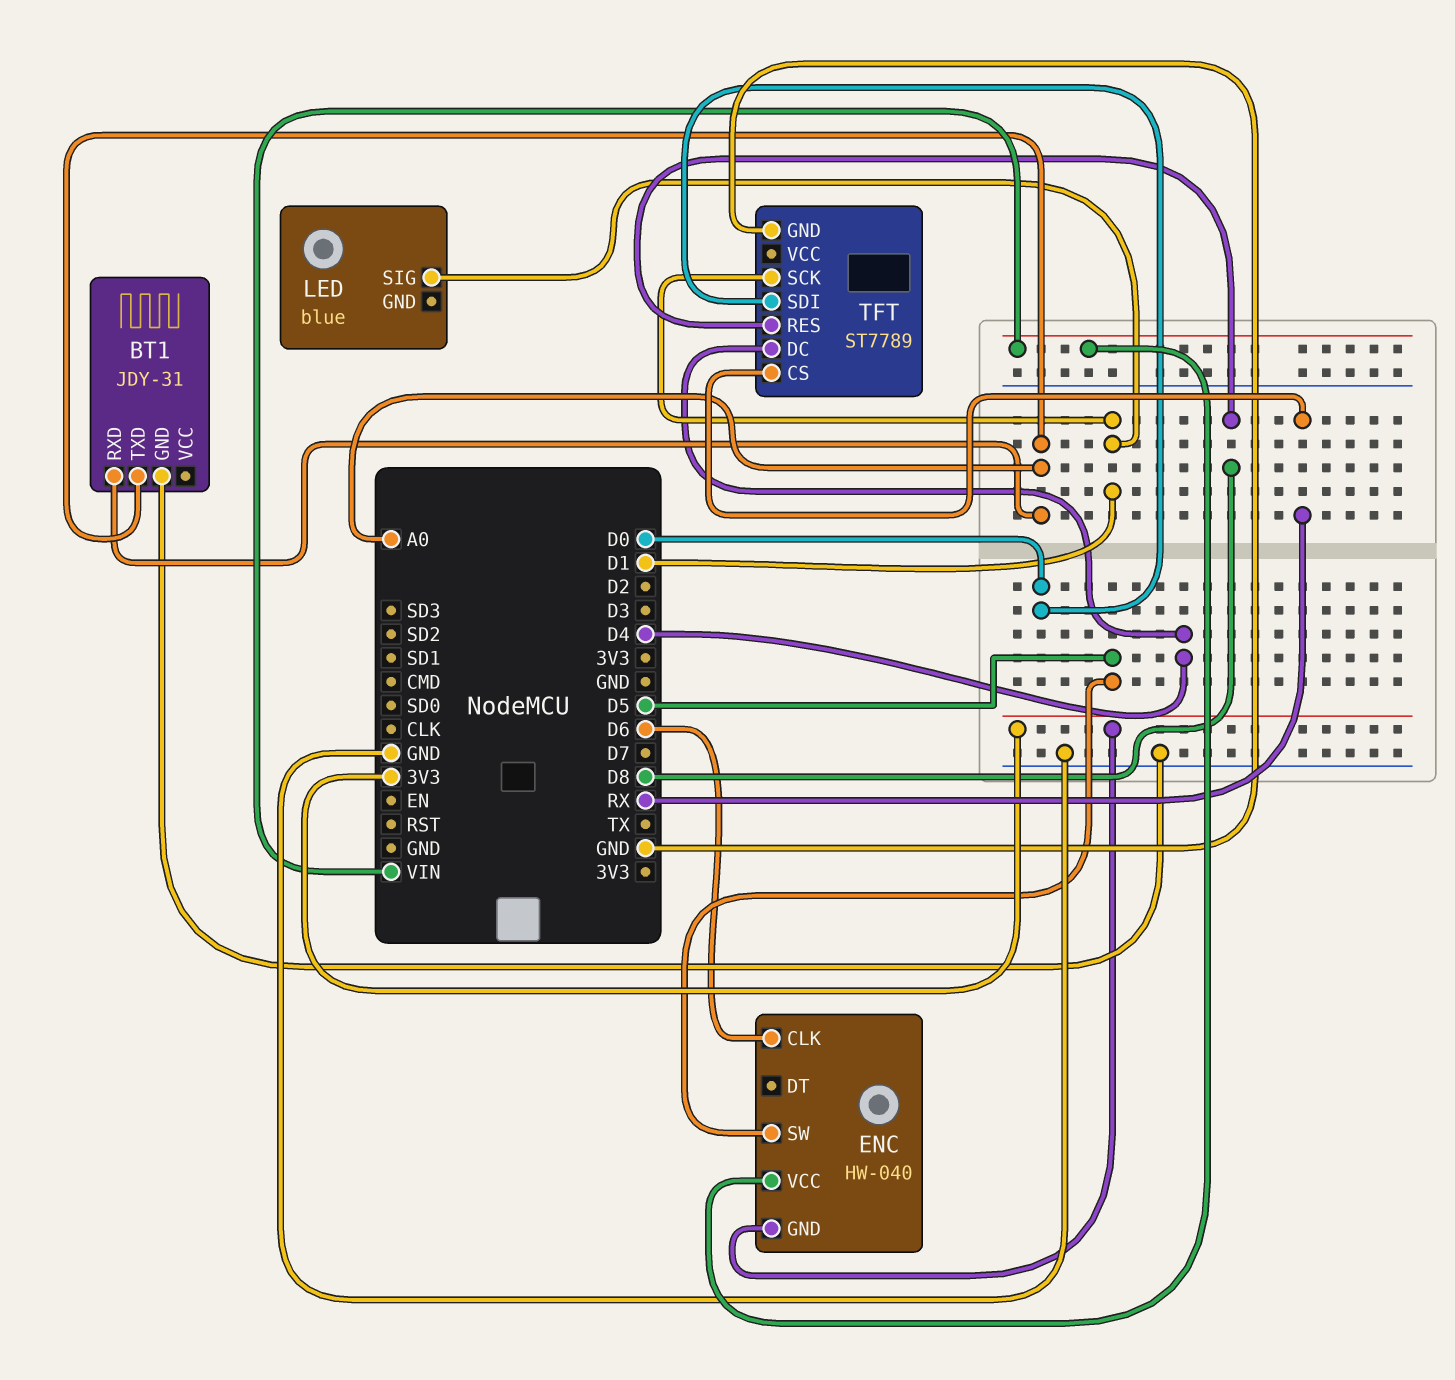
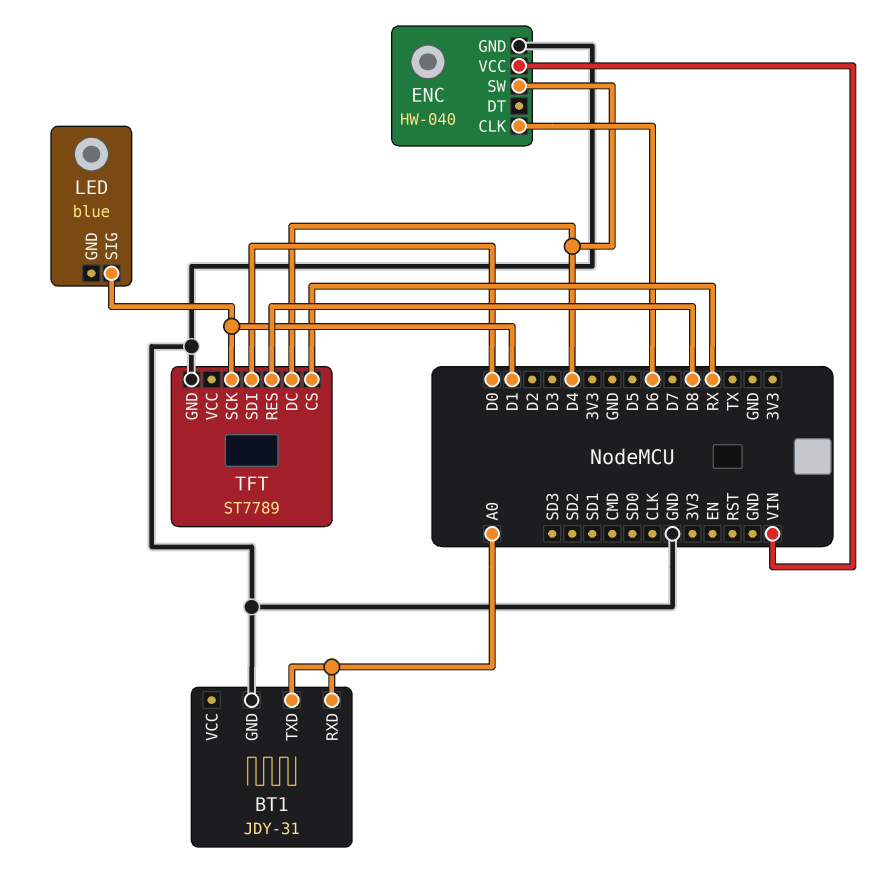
ENC pin GND: 3V3 -> GND
ENC pin SW: D5 -> D4

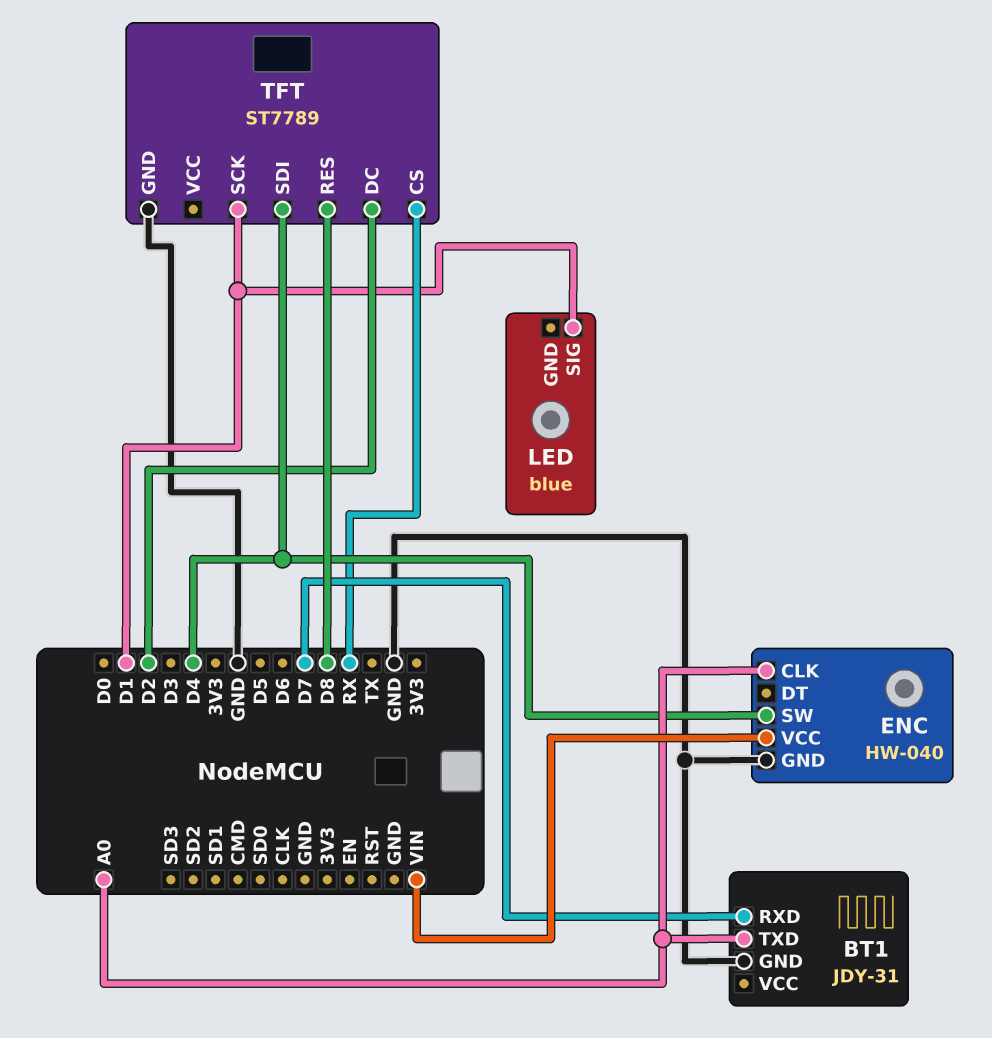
BT1 pin RXD: A0 -> D7
ENC pin CLK: D6 -> A0
TFT pin DC: D4 -> D2
TFT pin SDI: D0 -> D4

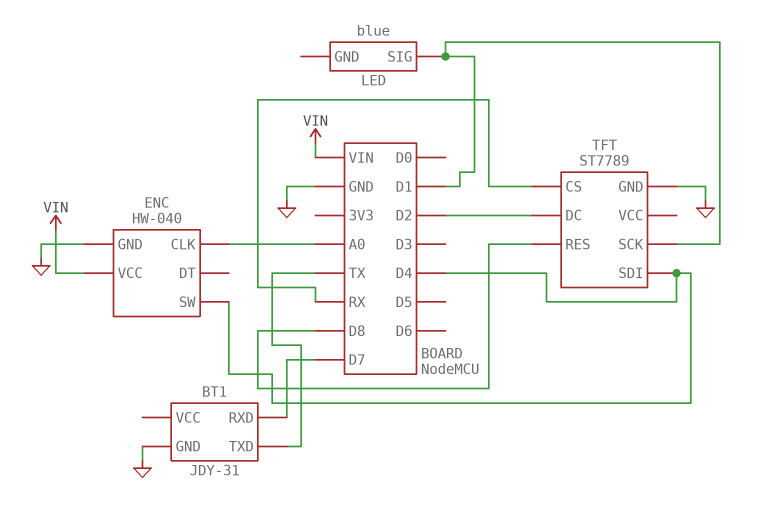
BT1 pin TXD: A0 -> TX

